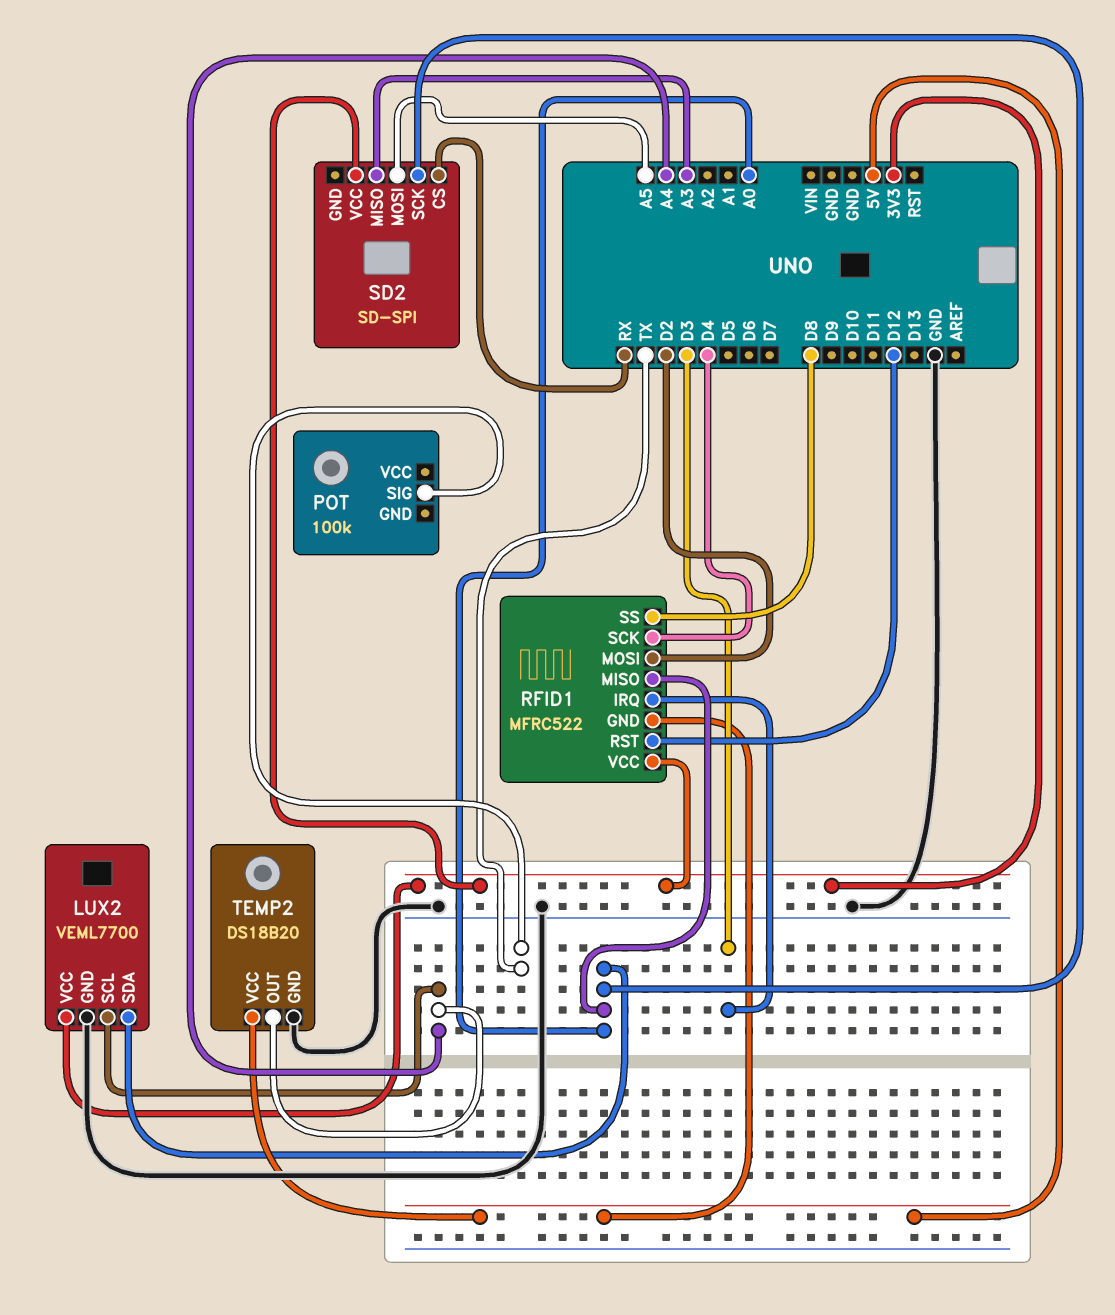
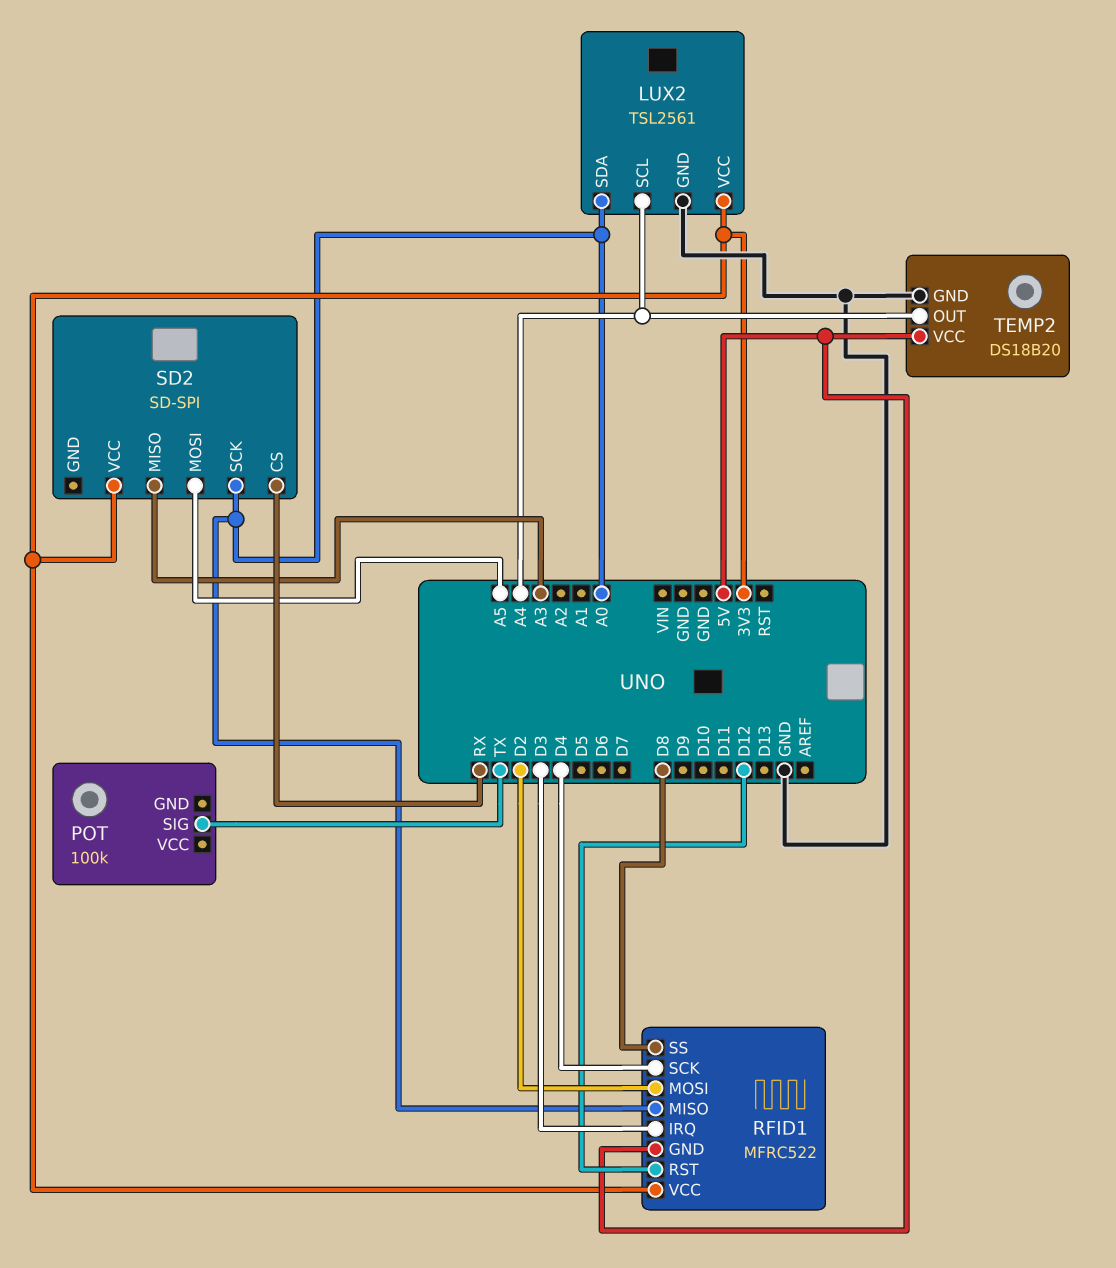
LUX2: VEML7700 -> TSL2561

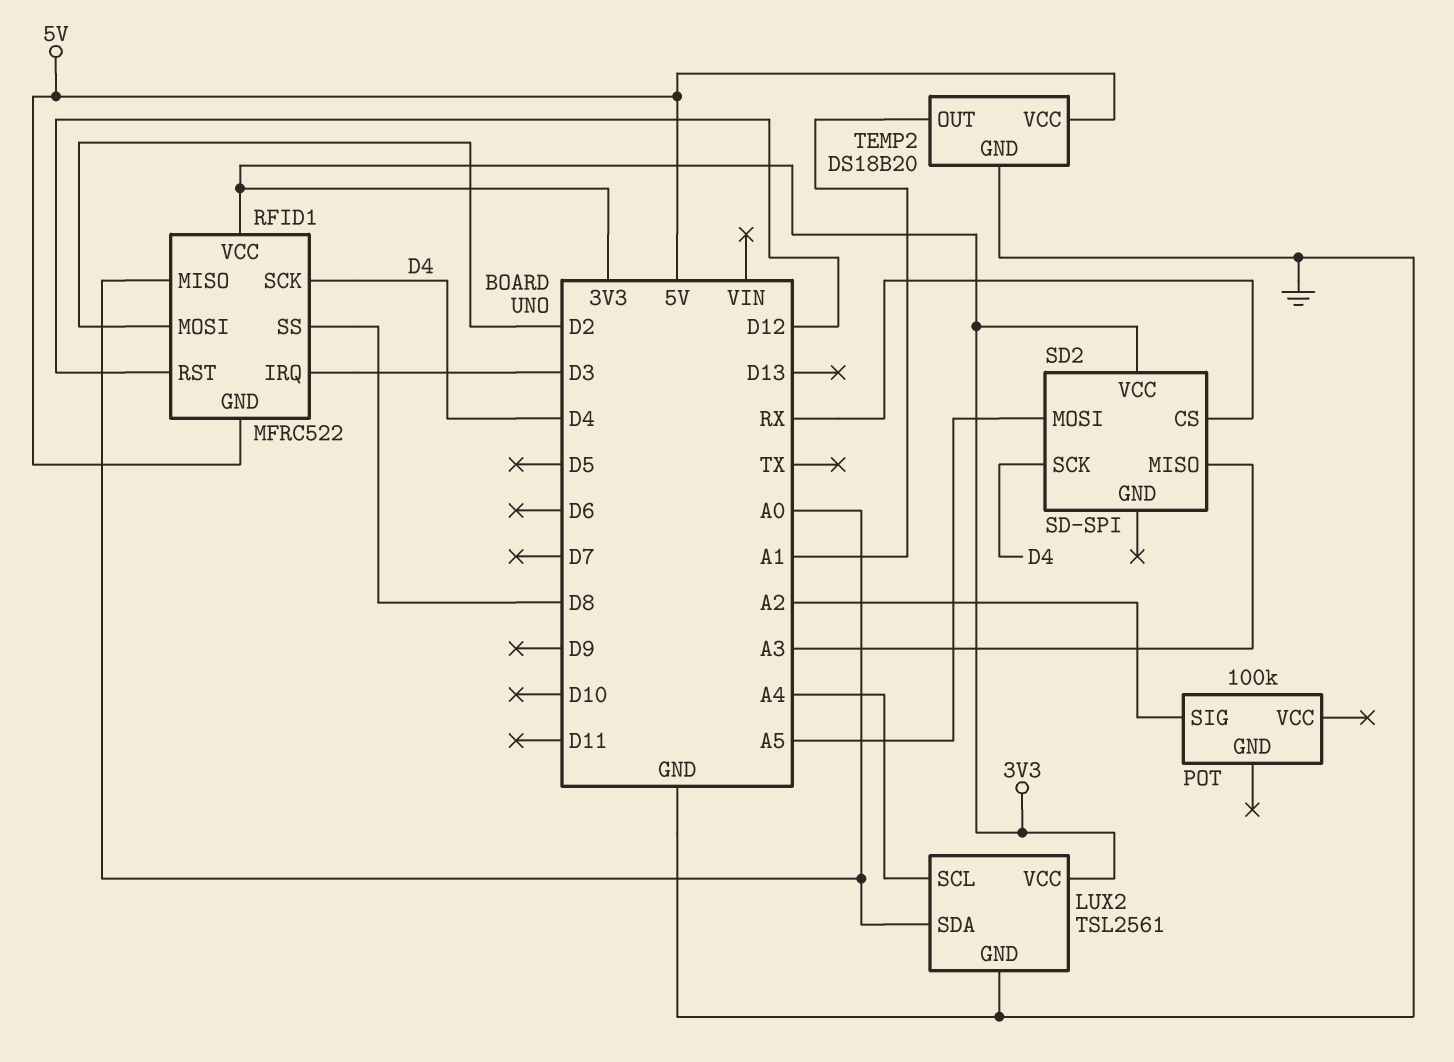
POT pin SIG: TX -> A2
SD2 pin SCK: A0 -> D4
TEMP2 pin OUT: A4 -> A1

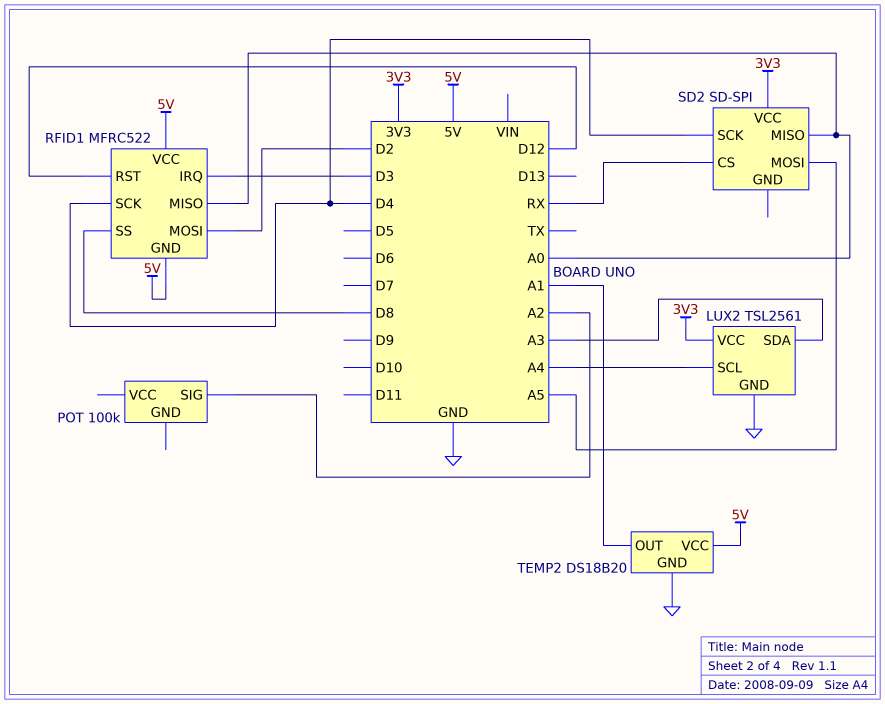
LUX2 pin SDA: A0 -> A3
RFID1 pin VCC: 3V3 -> 5V
SD2 pin MISO: A3 -> A0

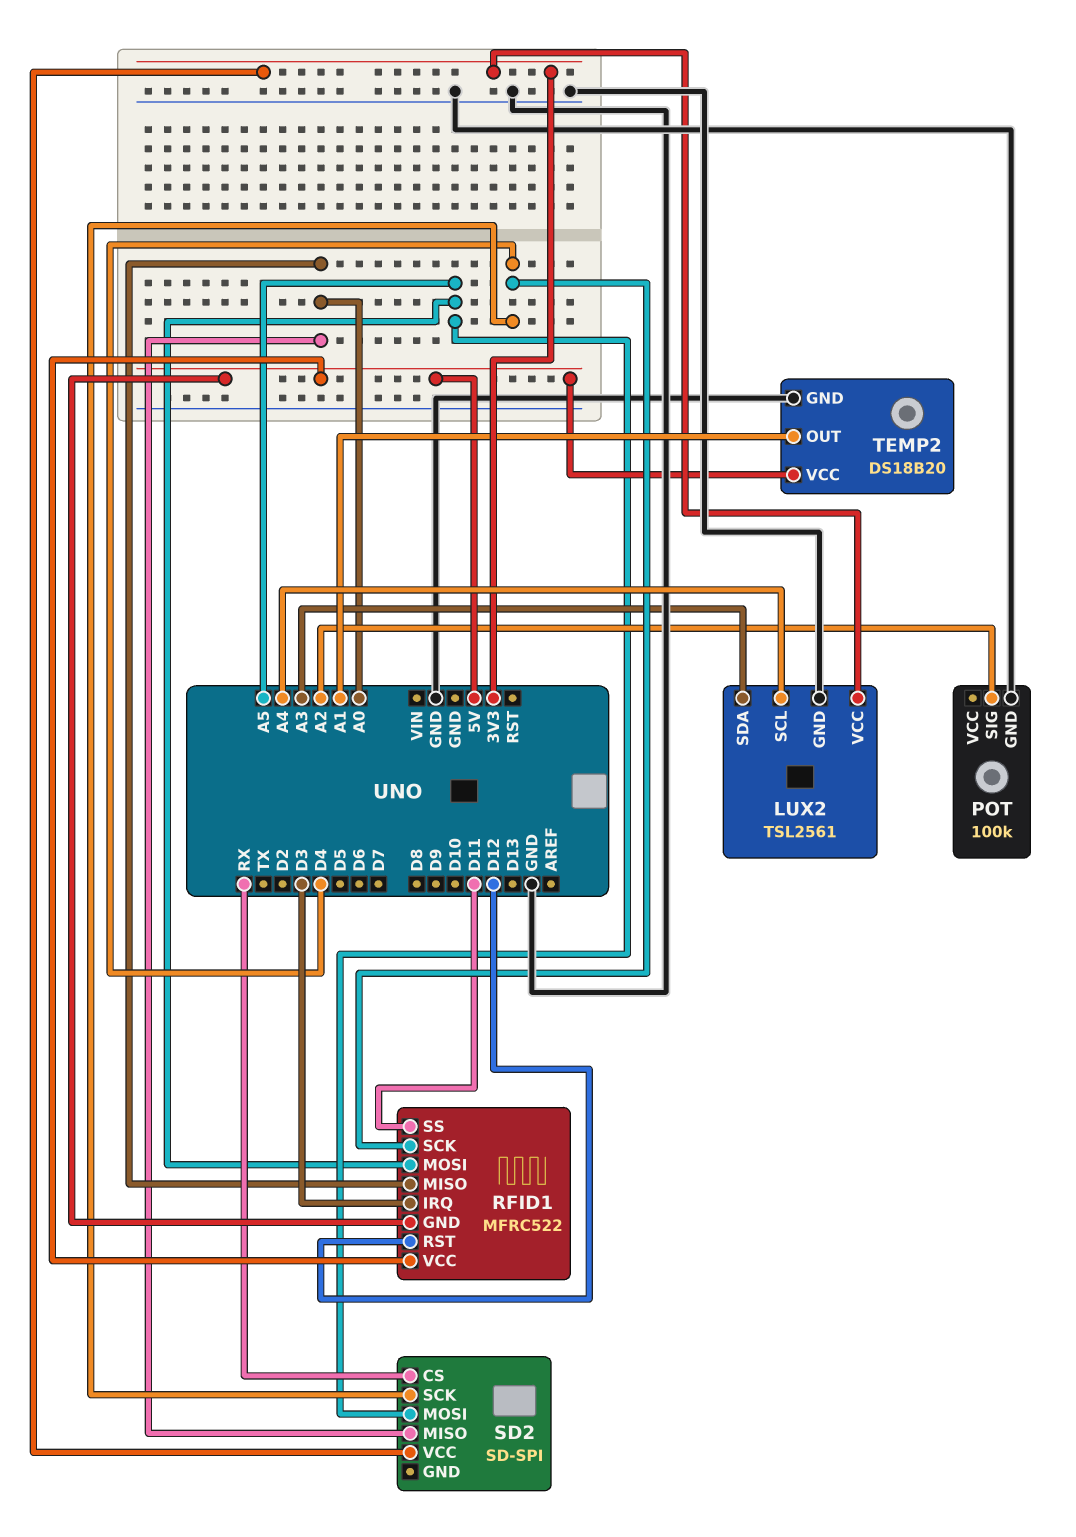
POT pin GND: none -> GND
RFID1 pin MOSI: D2 -> A5
RFID1 pin SS: D8 -> D11

